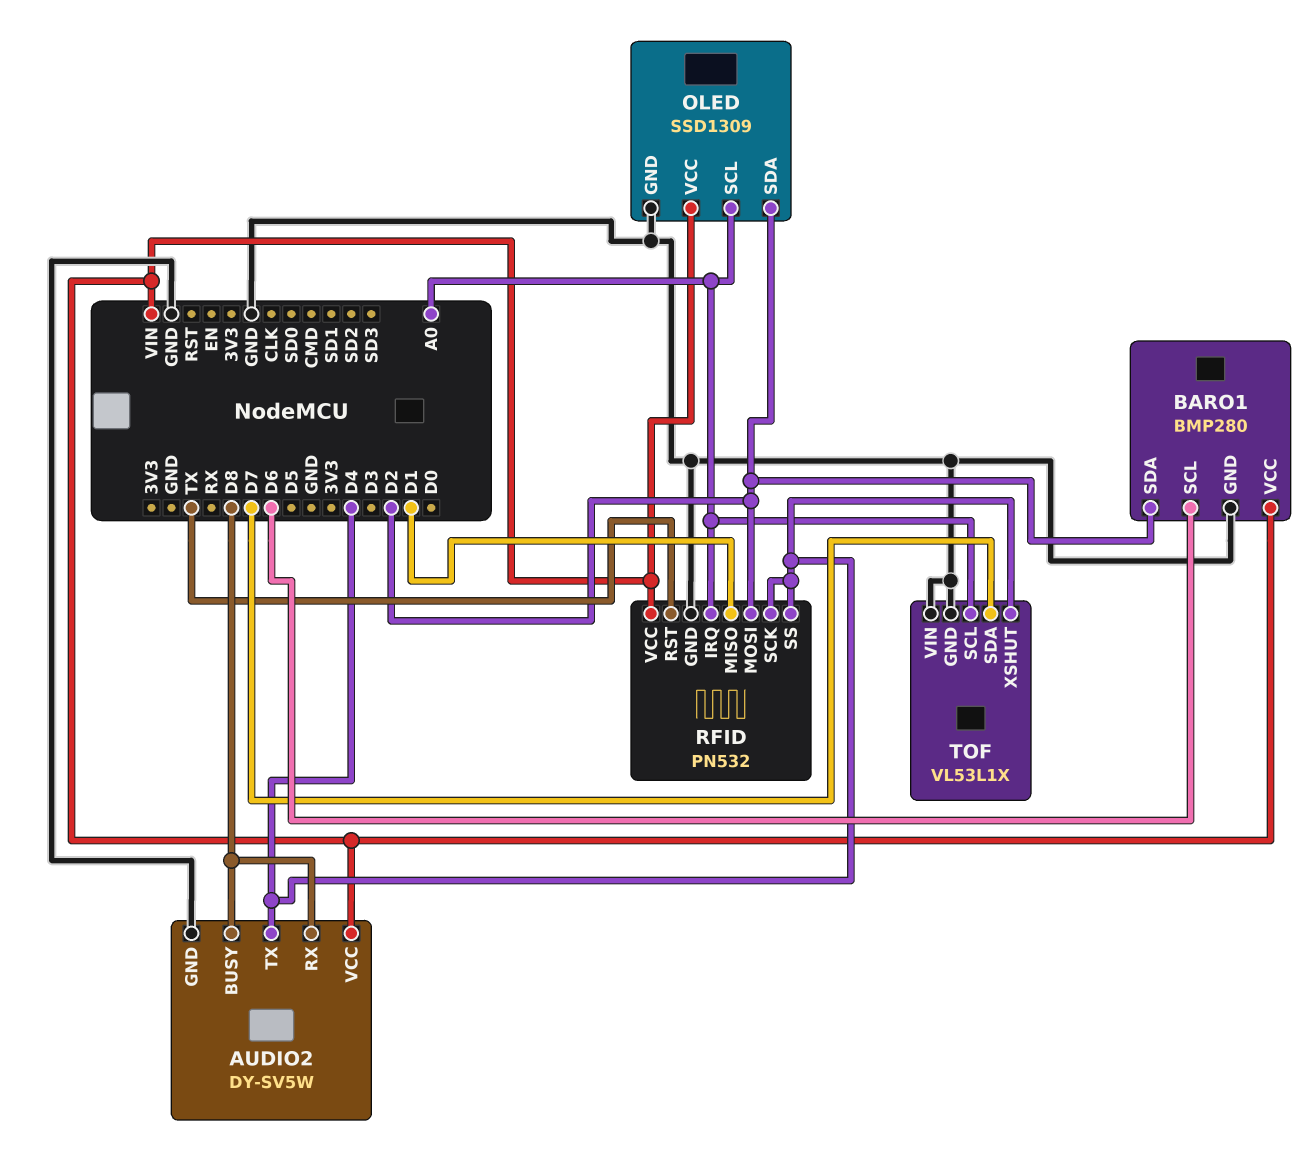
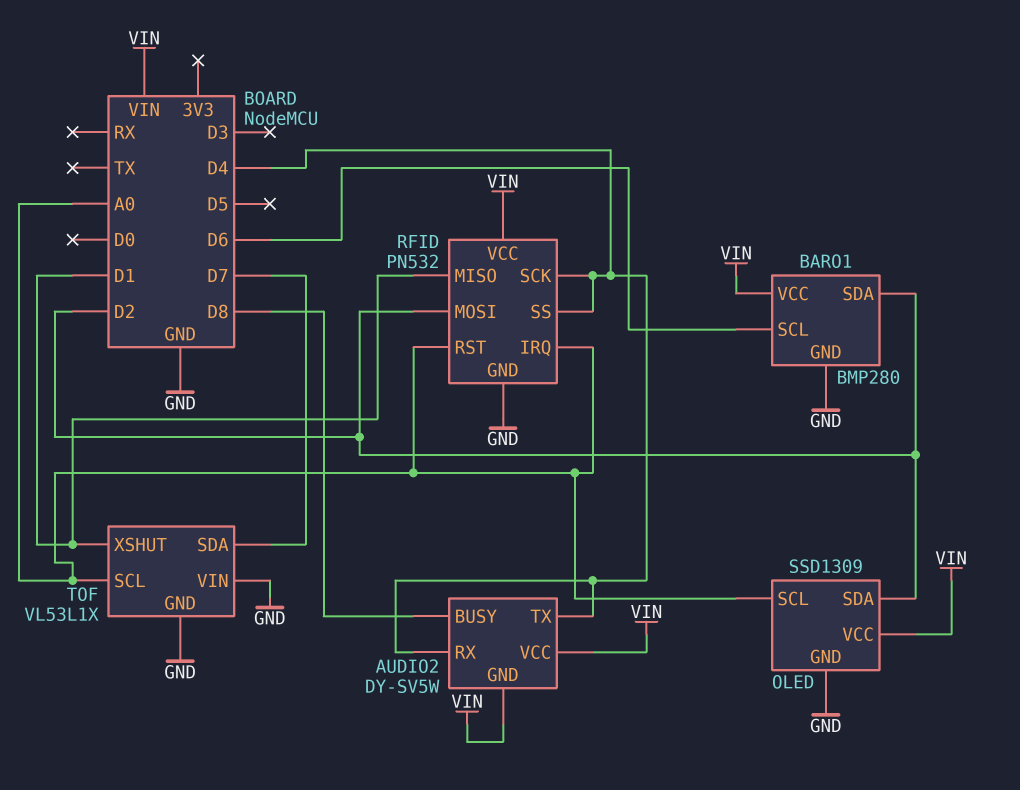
AUDIO2 pin GND: GND -> VIN
AUDIO2 pin RX: D8 -> D4
RFID pin RST: TX -> A0
TOF pin XSHUT: D4 -> D1

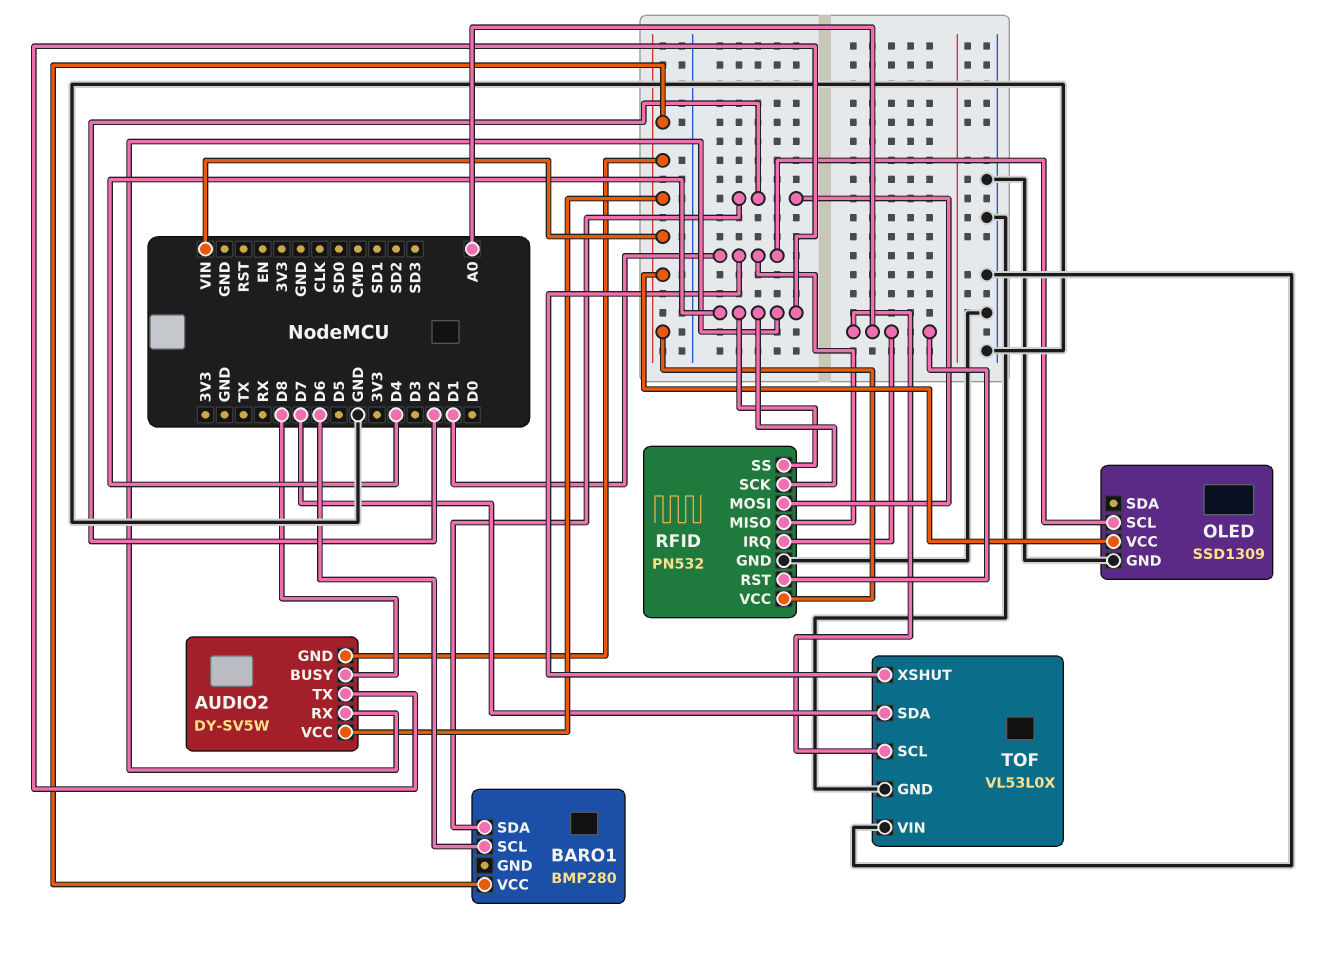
BARO1 pin GND: GND -> none
OLED pin SCL: A0 -> D1
OLED pin SDA: D2 -> none
TOF: VL53L1X -> VL53L0X

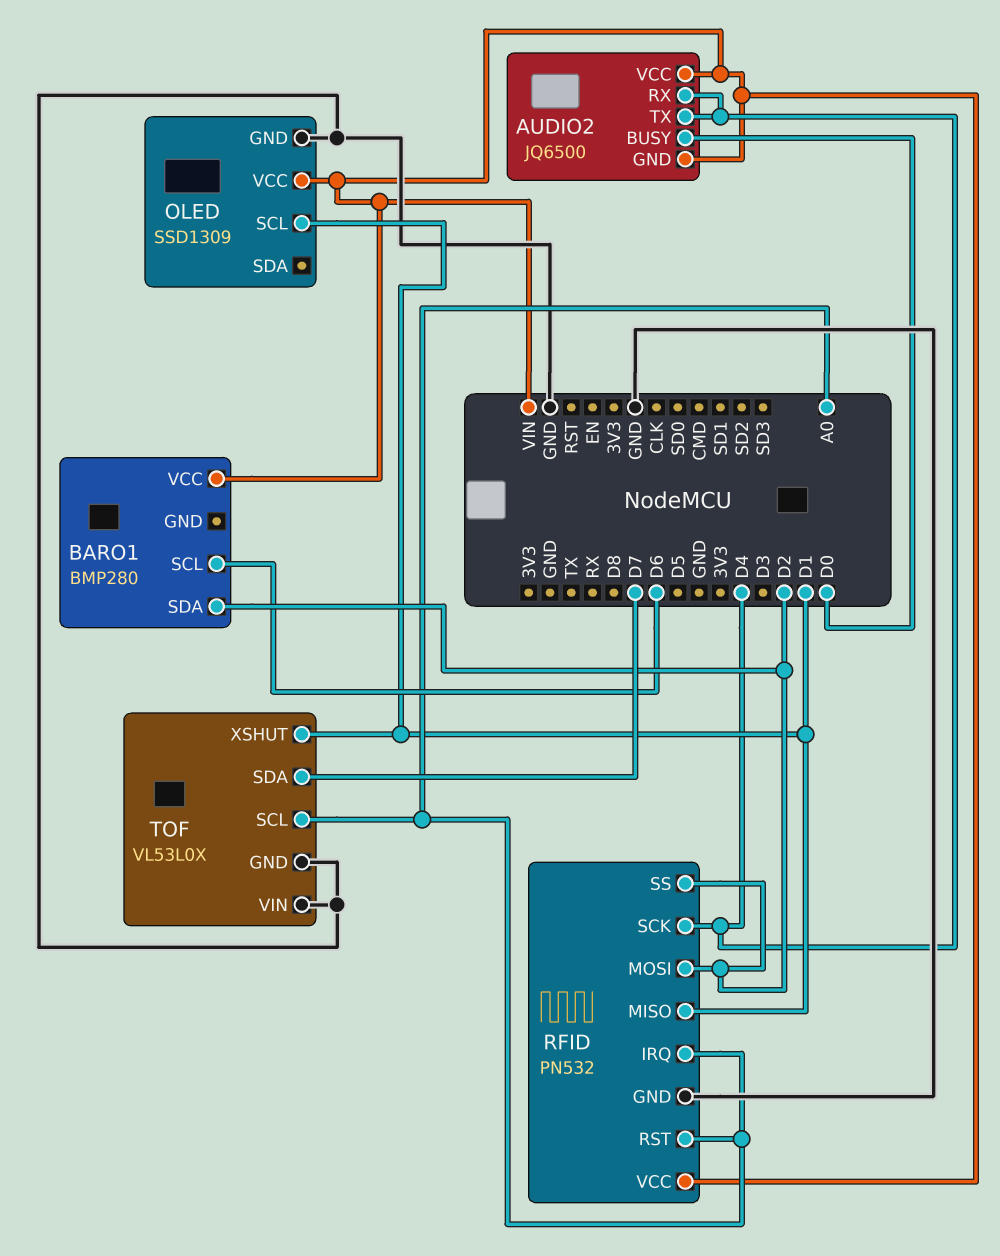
AUDIO2: DY-SV5W -> JQ6500
AUDIO2 pin BUSY: D8 -> D0
RFID pin SS: D4 -> D2

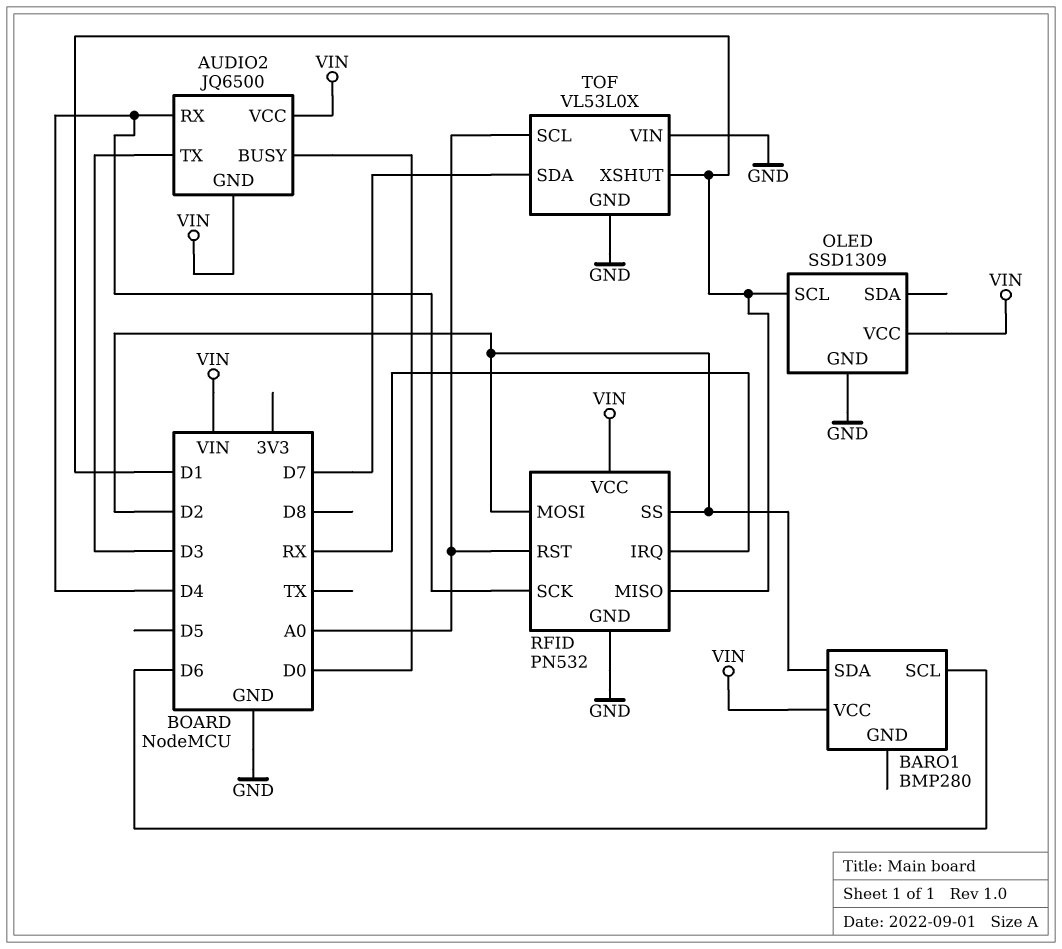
AUDIO2 pin TX: D4 -> D3
RFID pin IRQ: A0 -> RX

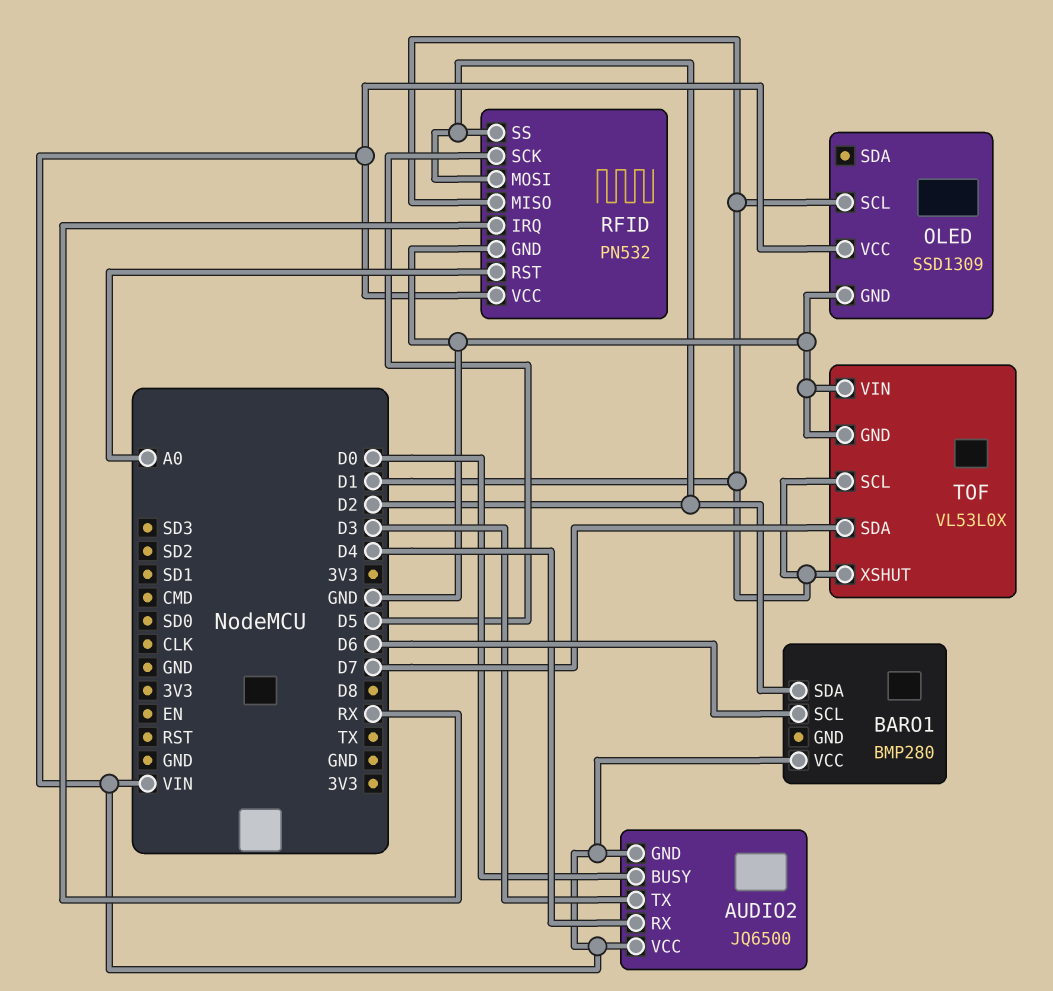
RFID pin SCK: D4 -> D5
TOF pin SCL: A0 -> D1

